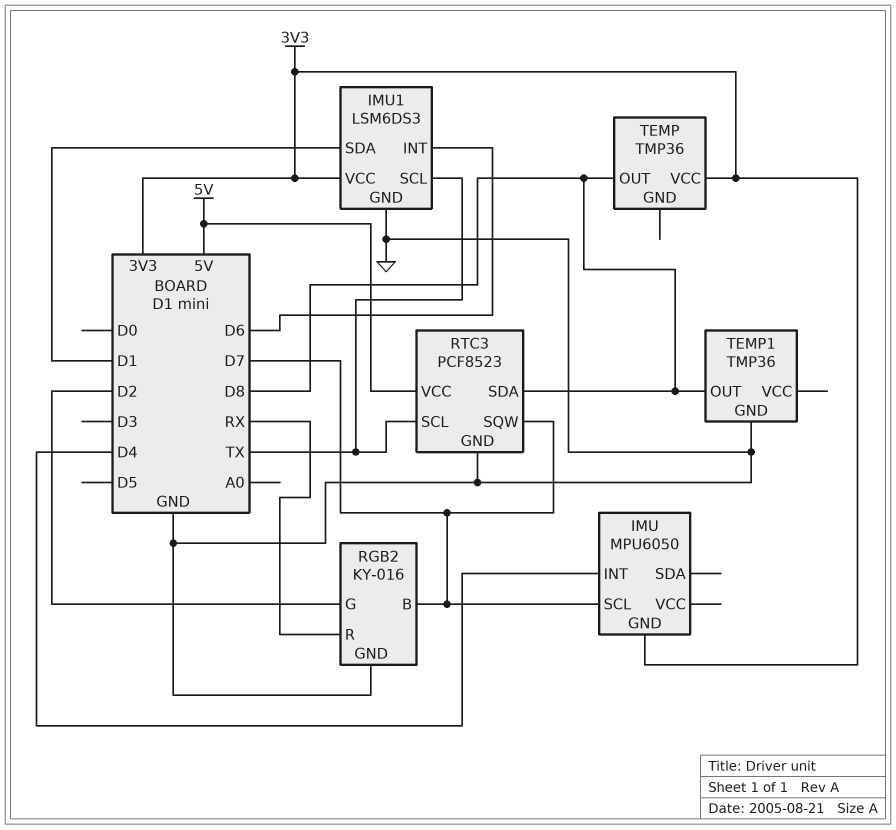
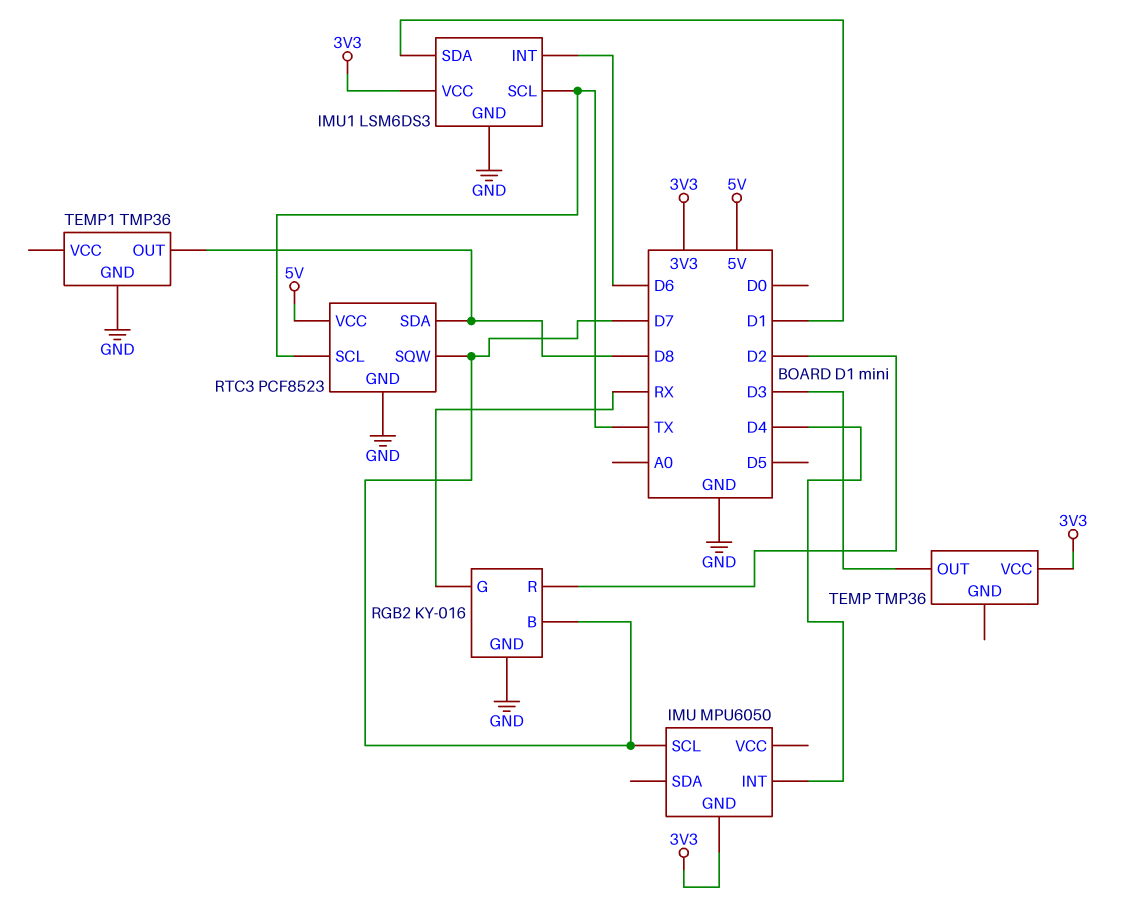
RGB2 pin G: D2 -> RX
RGB2 pin R: RX -> D2
TEMP pin OUT: D8 -> D3

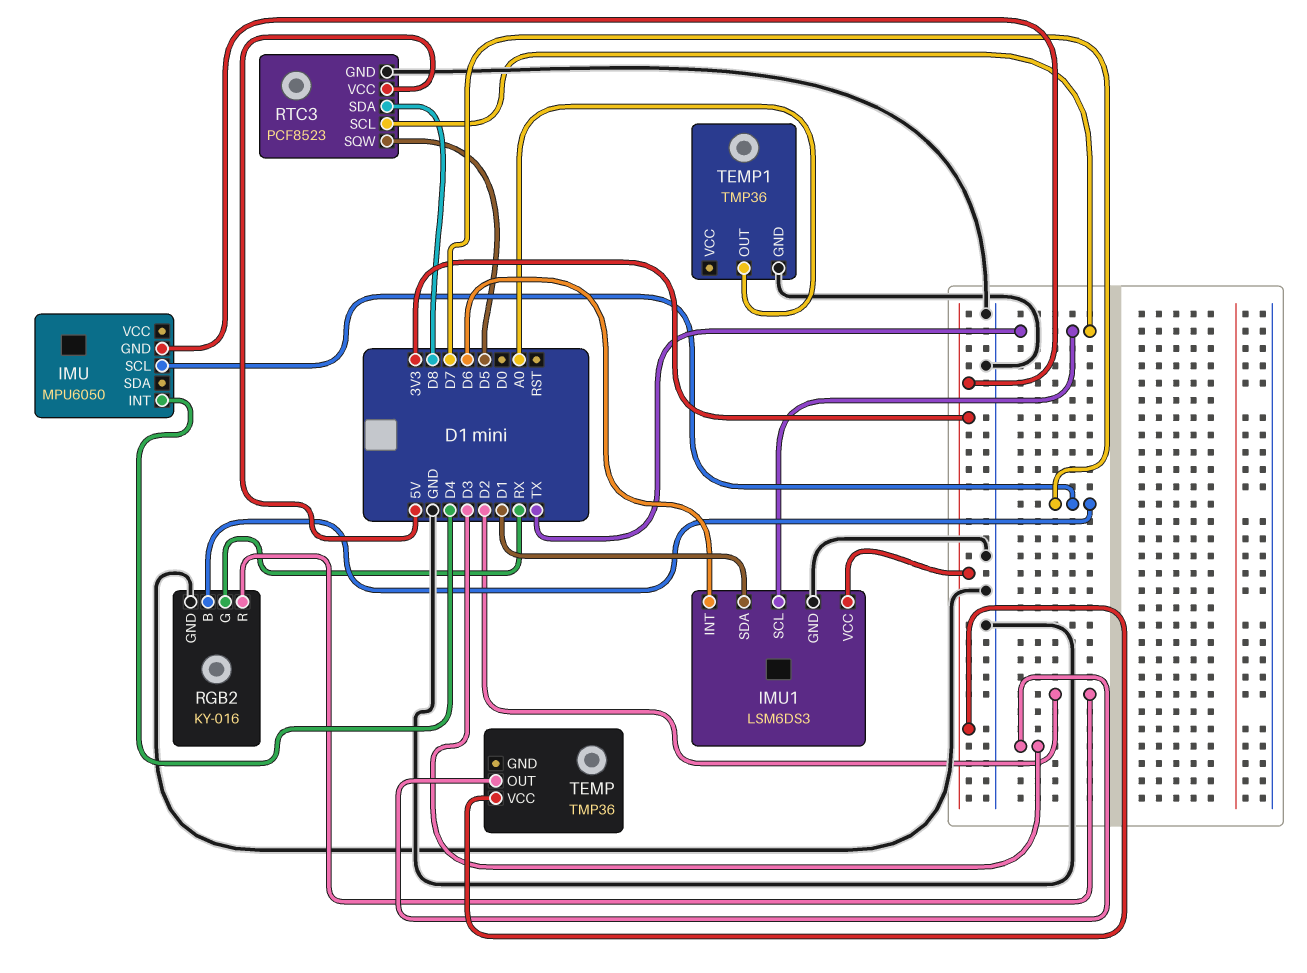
RTC3 pin SQW: D7 -> D5
TEMP1 pin OUT: D8 -> A0

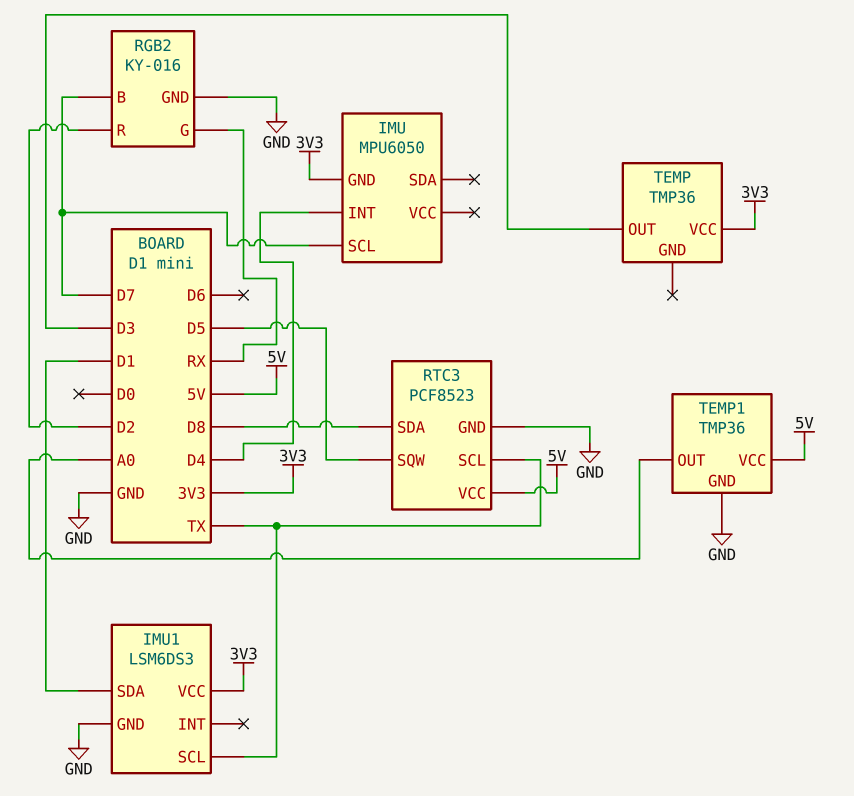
IMU1 pin INT: D6 -> none
TEMP1 pin VCC: none -> 5V

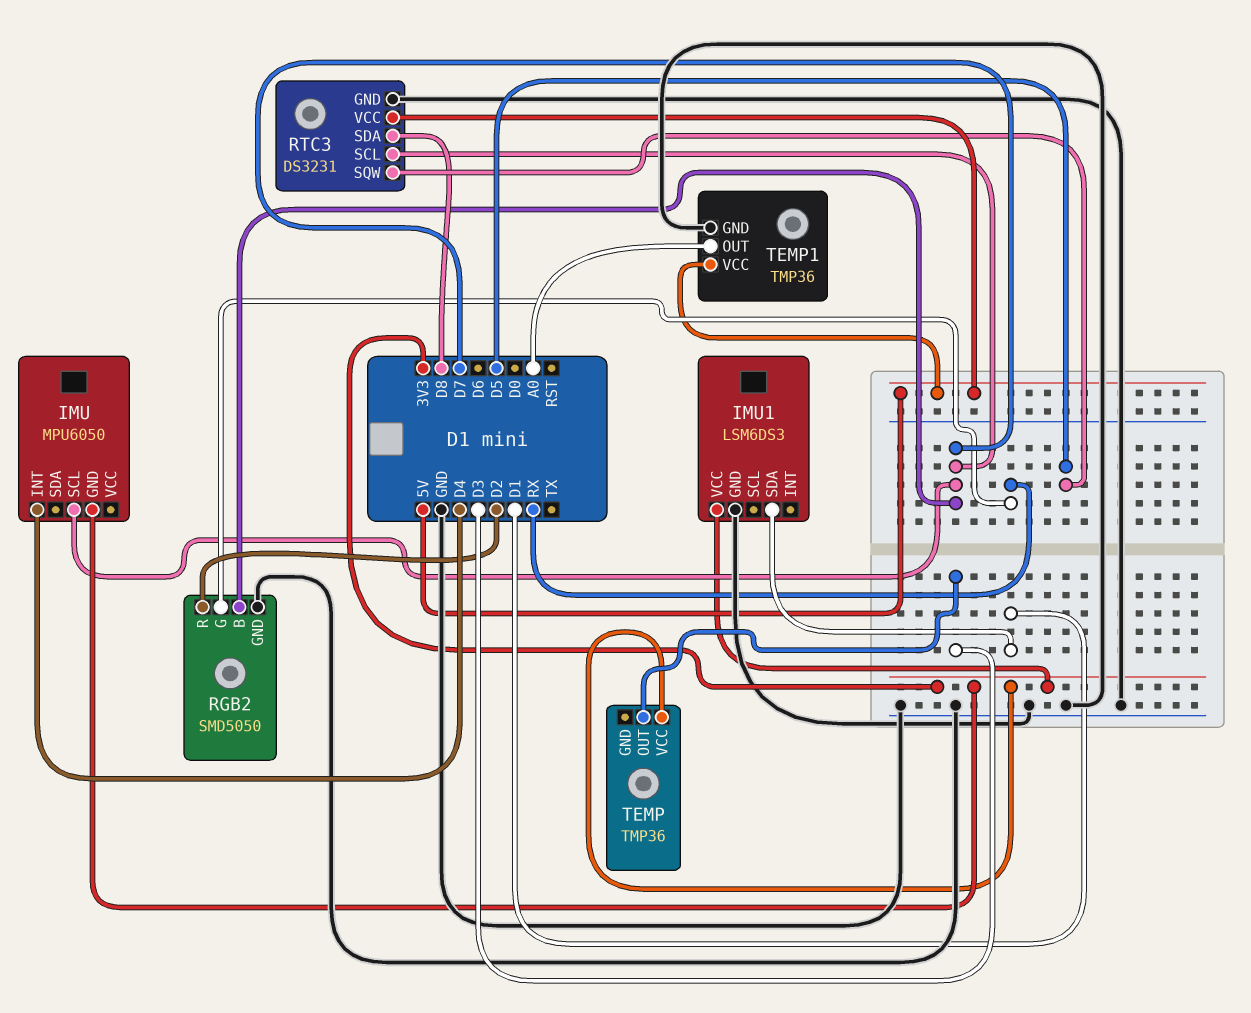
IMU1 pin SCL: TX -> none
RGB2: KY-016 -> SMD5050
RTC3: PCF8523 -> DS3231
RTC3 pin SCL: TX -> D7

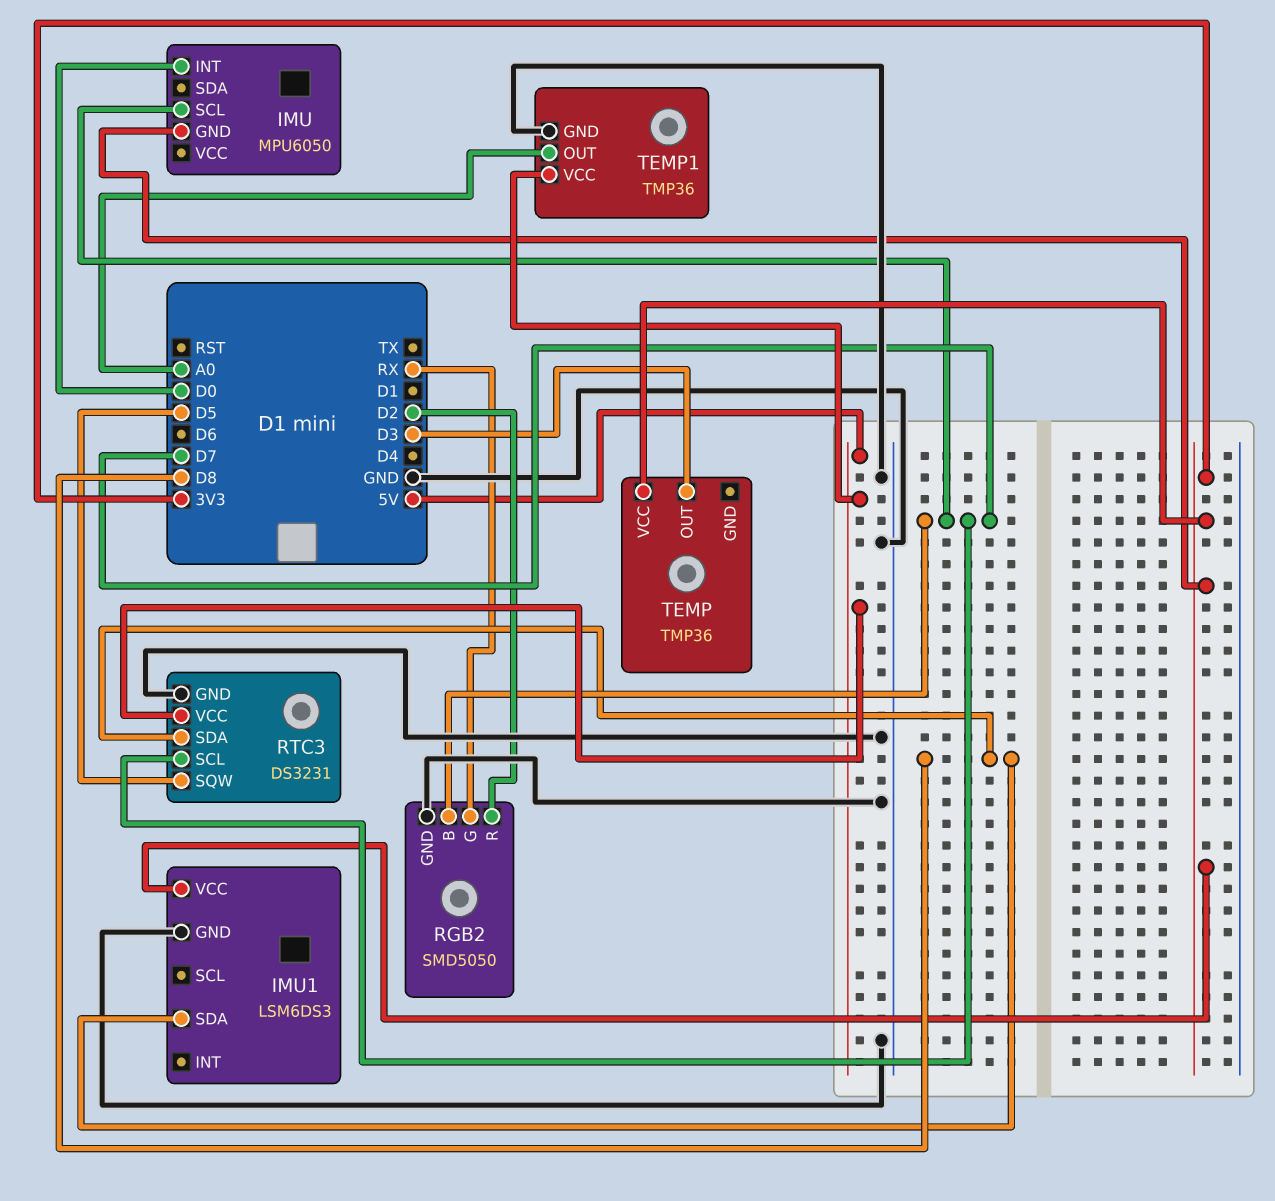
IMU pin INT: D4 -> D0
IMU1 pin SDA: D1 -> D8

